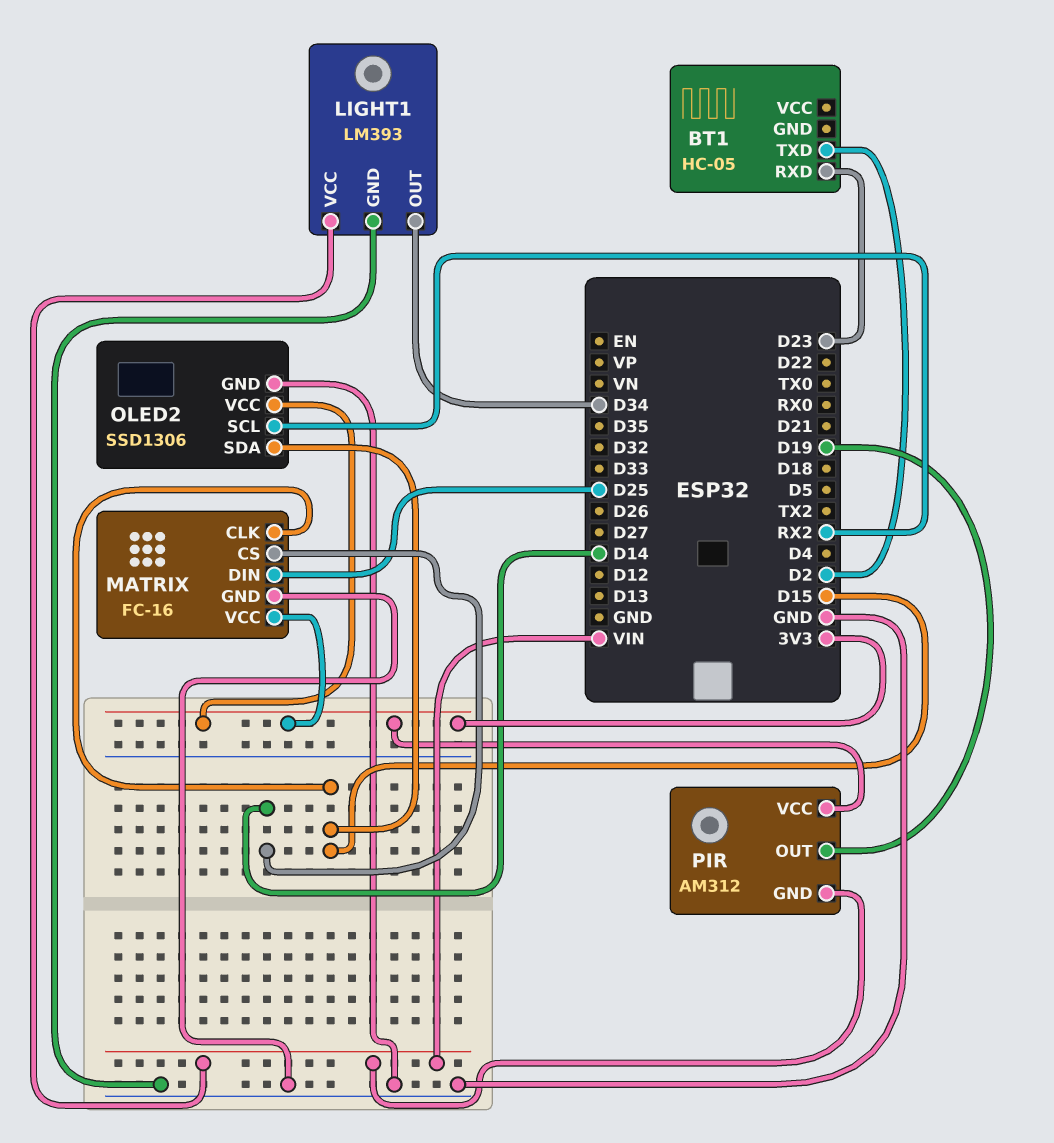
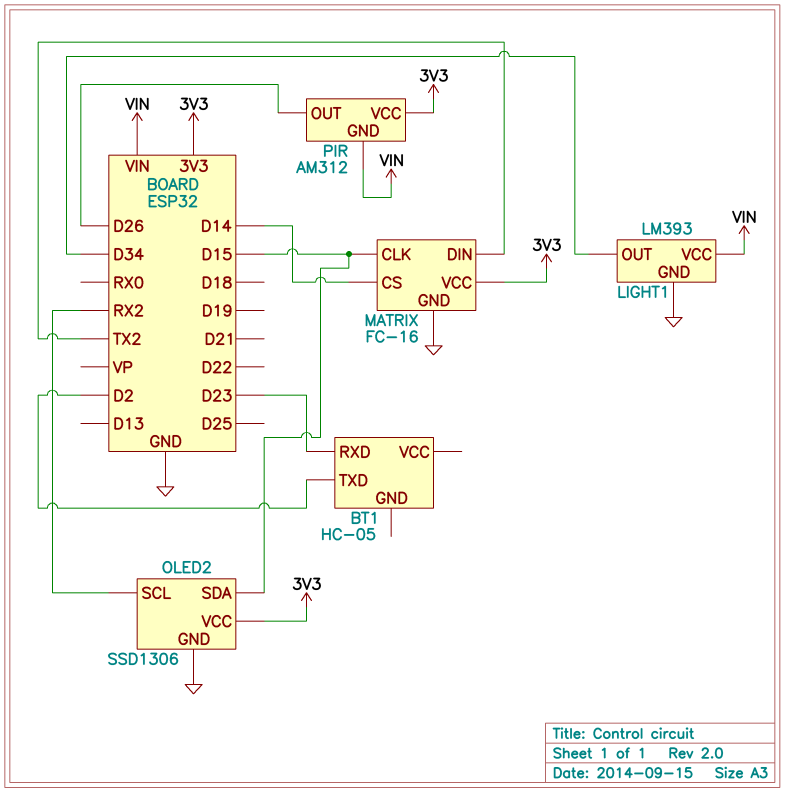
MATRIX pin DIN: D25 -> TX2
PIR pin OUT: D19 -> D26

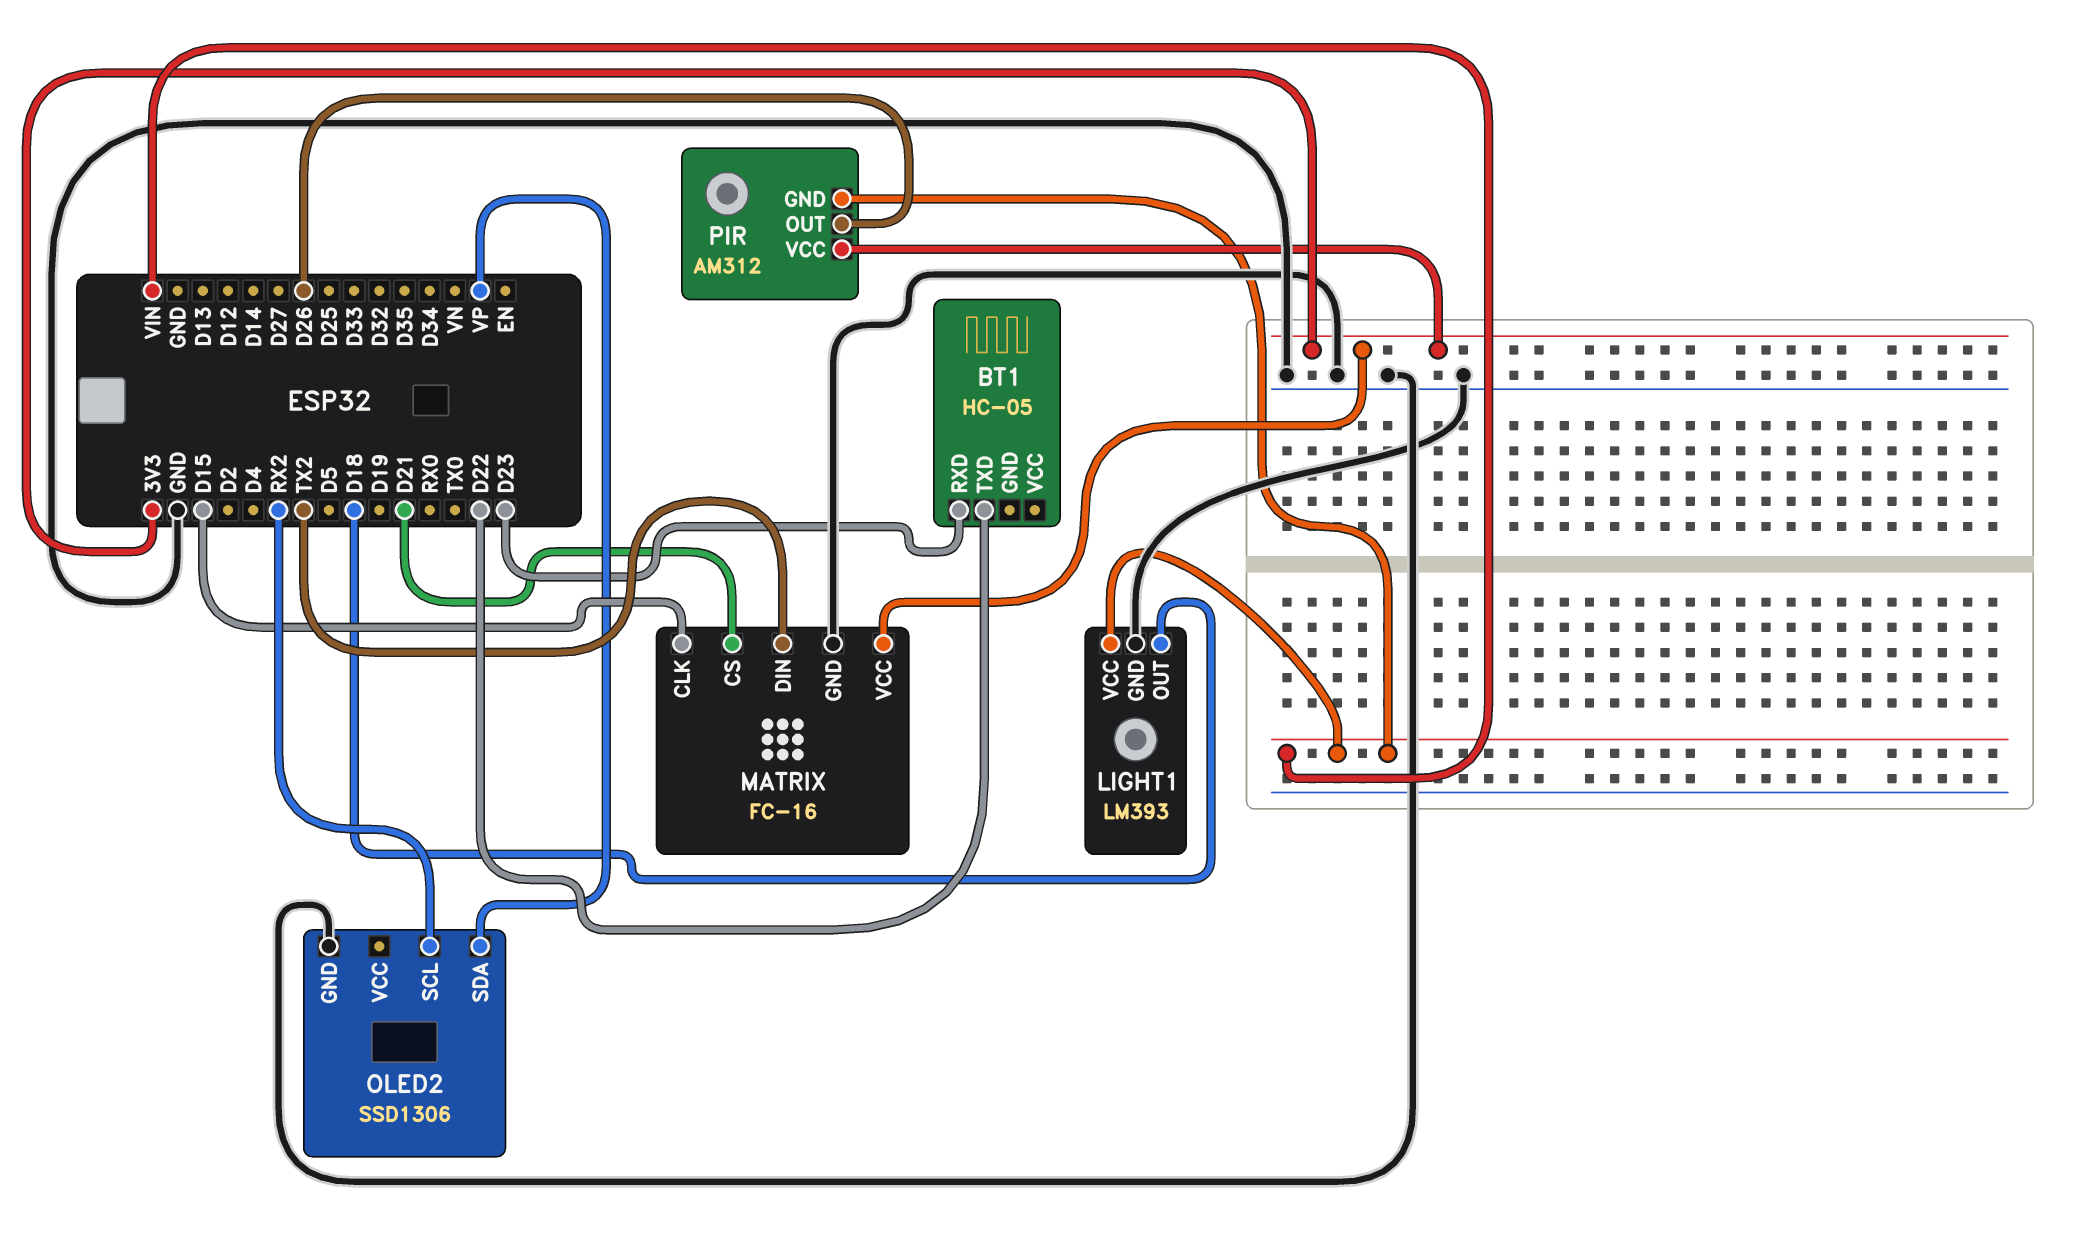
BT1 pin TXD: D2 -> D22
LIGHT1 pin OUT: D34 -> D18
MATRIX pin CS: D14 -> D21
OLED2 pin SDA: D15 -> VP
OLED2 pin VCC: 3V3 -> none

